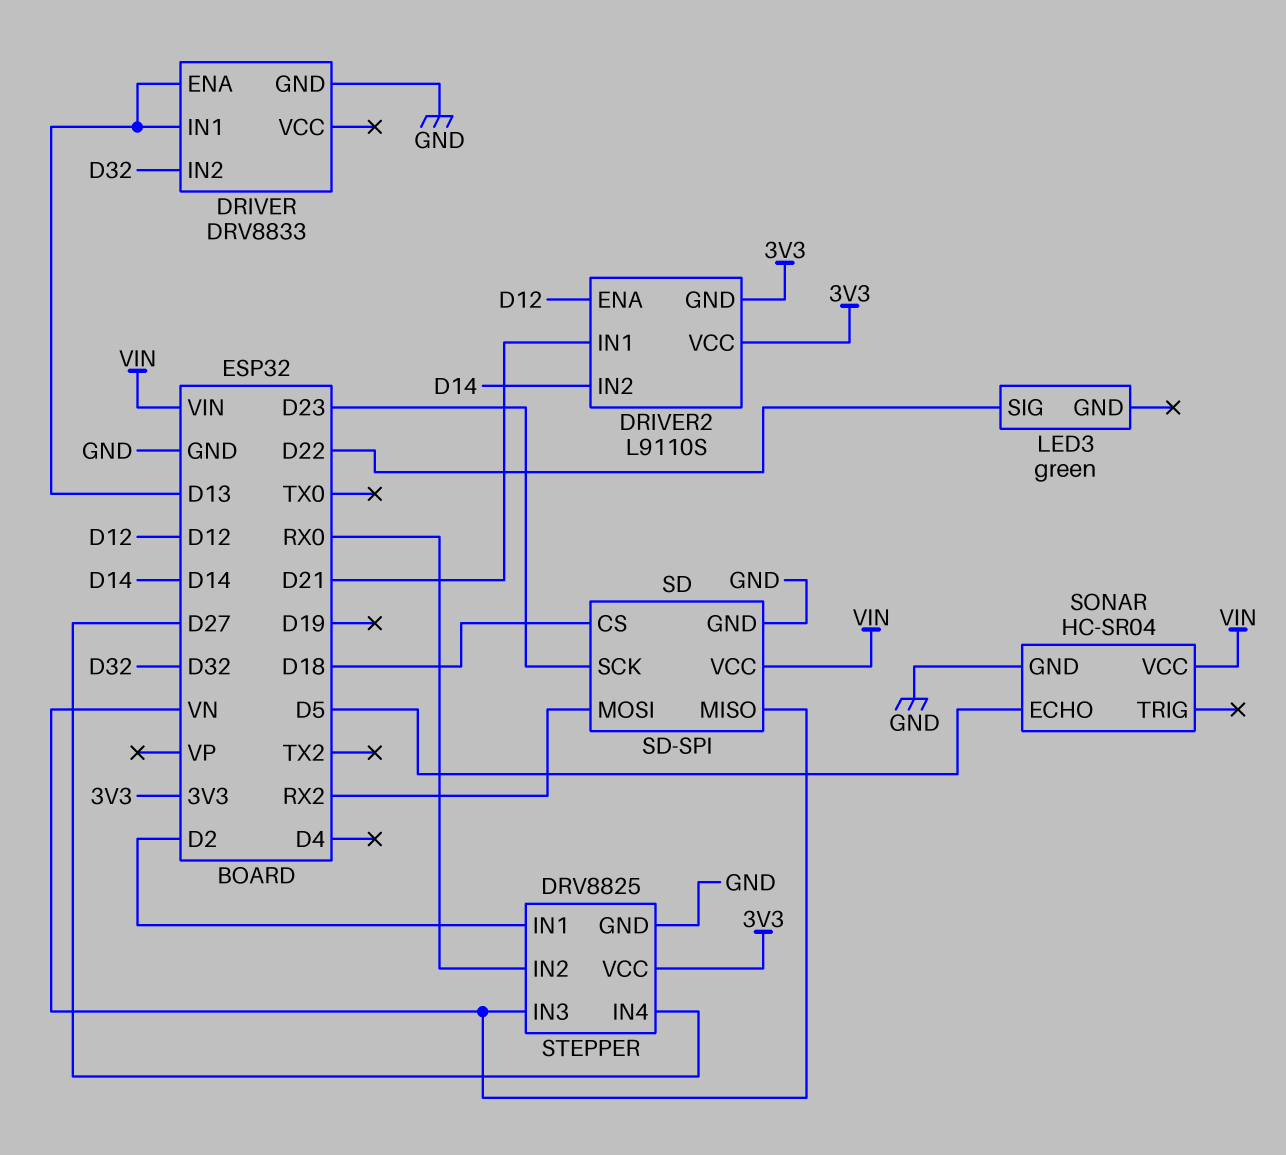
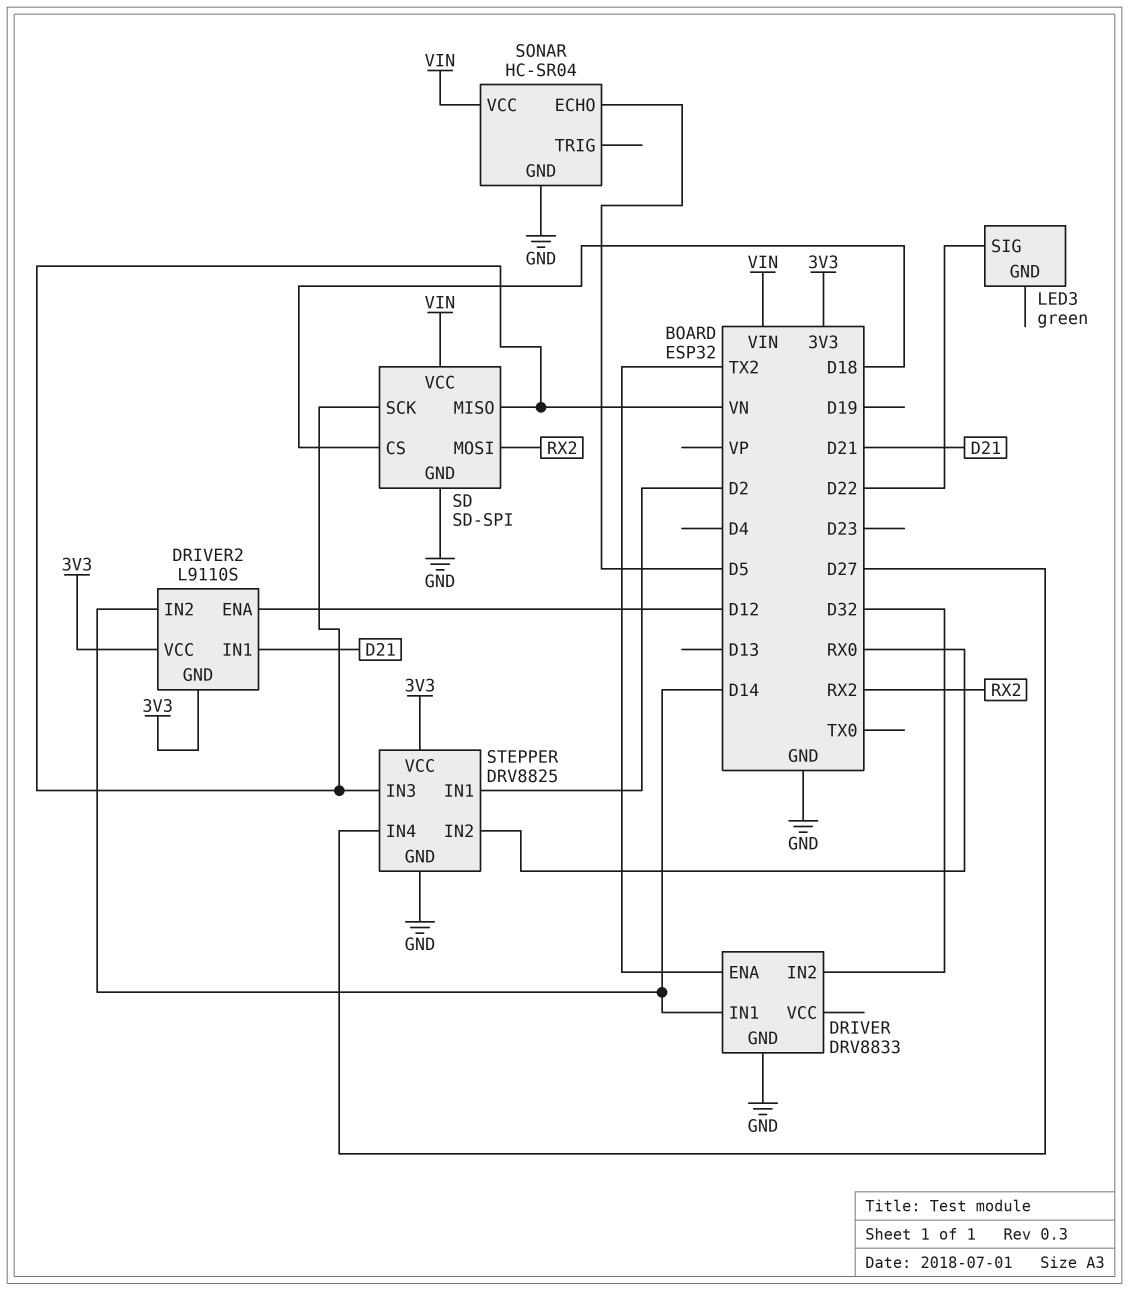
DRIVER pin ENA: D13 -> TX2
DRIVER pin IN1: D13 -> D14
SD pin SCK: D23 -> VN

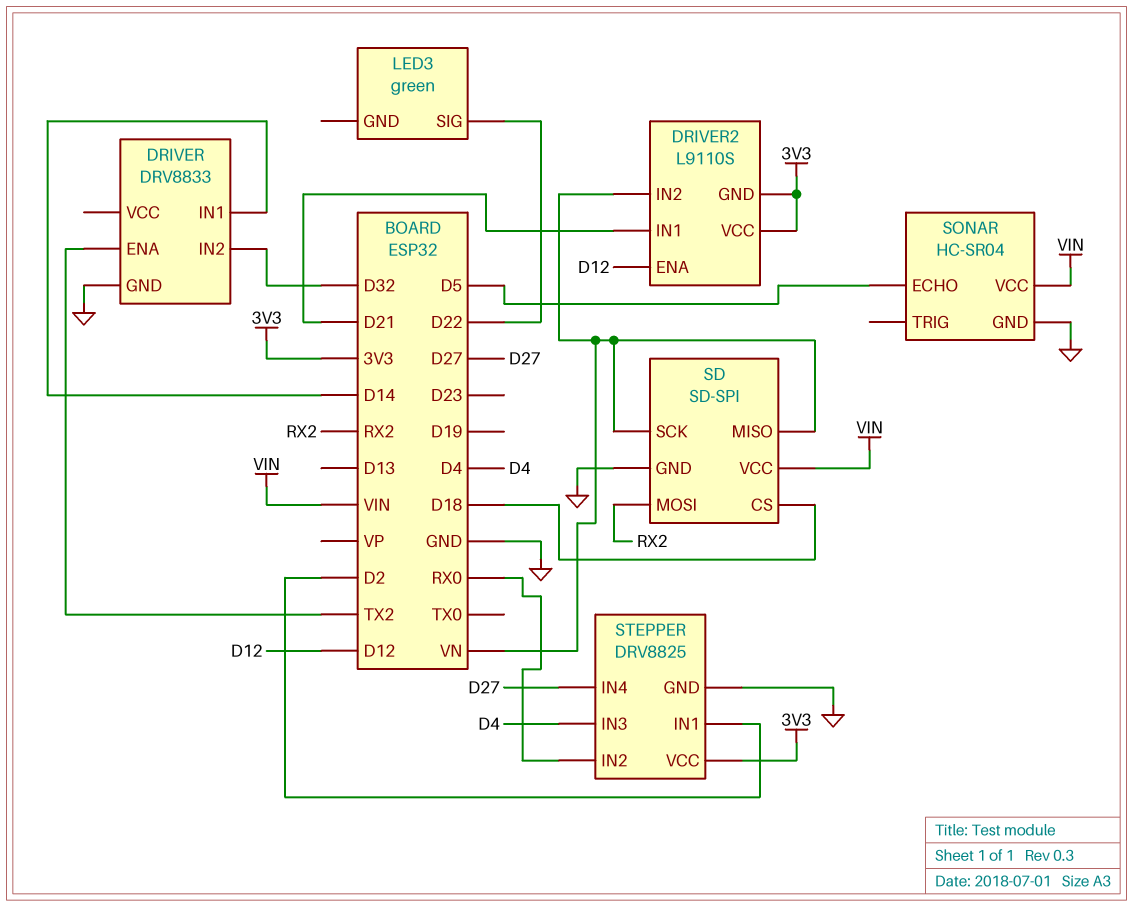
DRIVER2 pin IN2: D14 -> VN
STEPPER pin IN3: VN -> D4

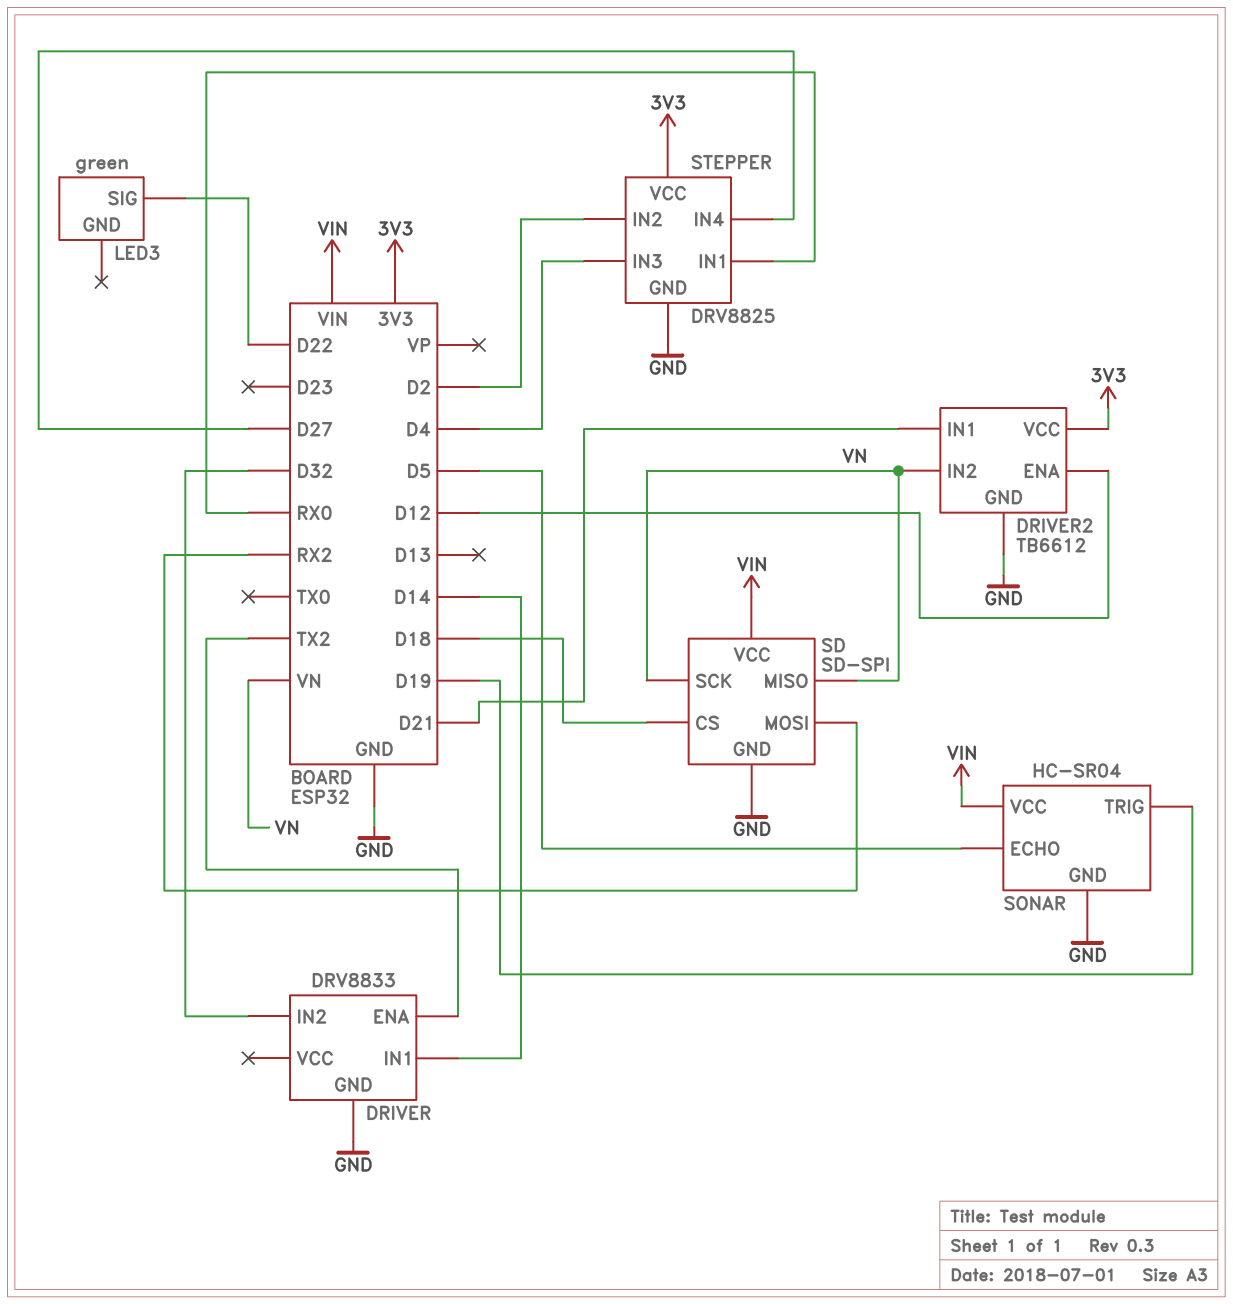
DRIVER2: L9110S -> TB6612
DRIVER2 pin GND: 3V3 -> GND
SONAR pin TRIG: none -> D19
STEPPER pin IN1: D2 -> RX0
STEPPER pin IN2: RX0 -> D2

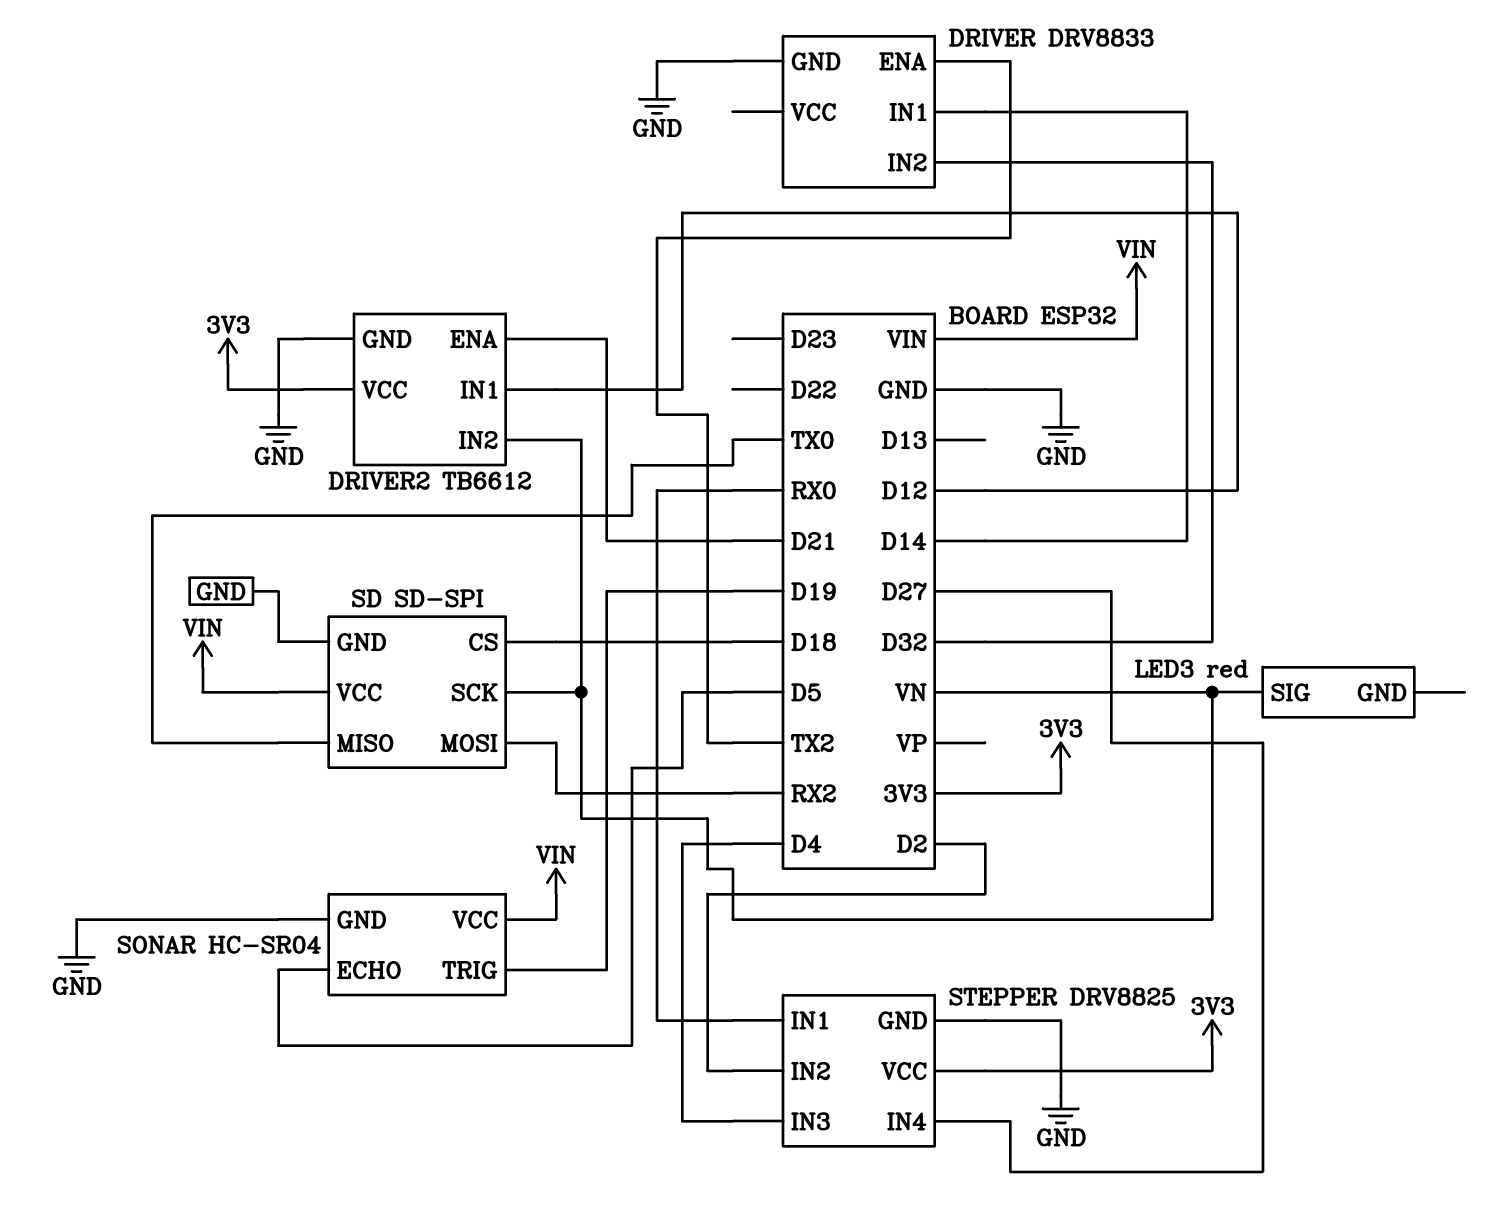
DRIVER2 pin ENA: D12 -> D21
DRIVER2 pin IN1: D21 -> D12
LED3: green -> red
LED3 pin SIG: D22 -> VN
SD pin MISO: VN -> TX0

